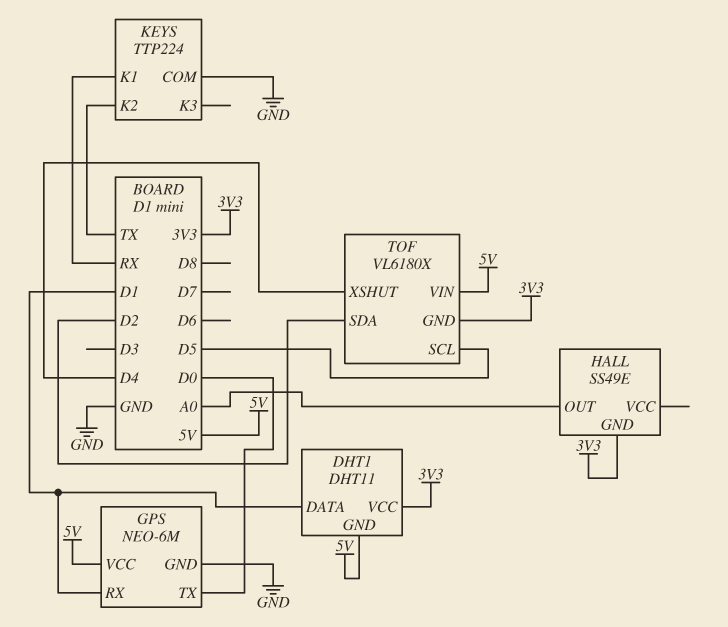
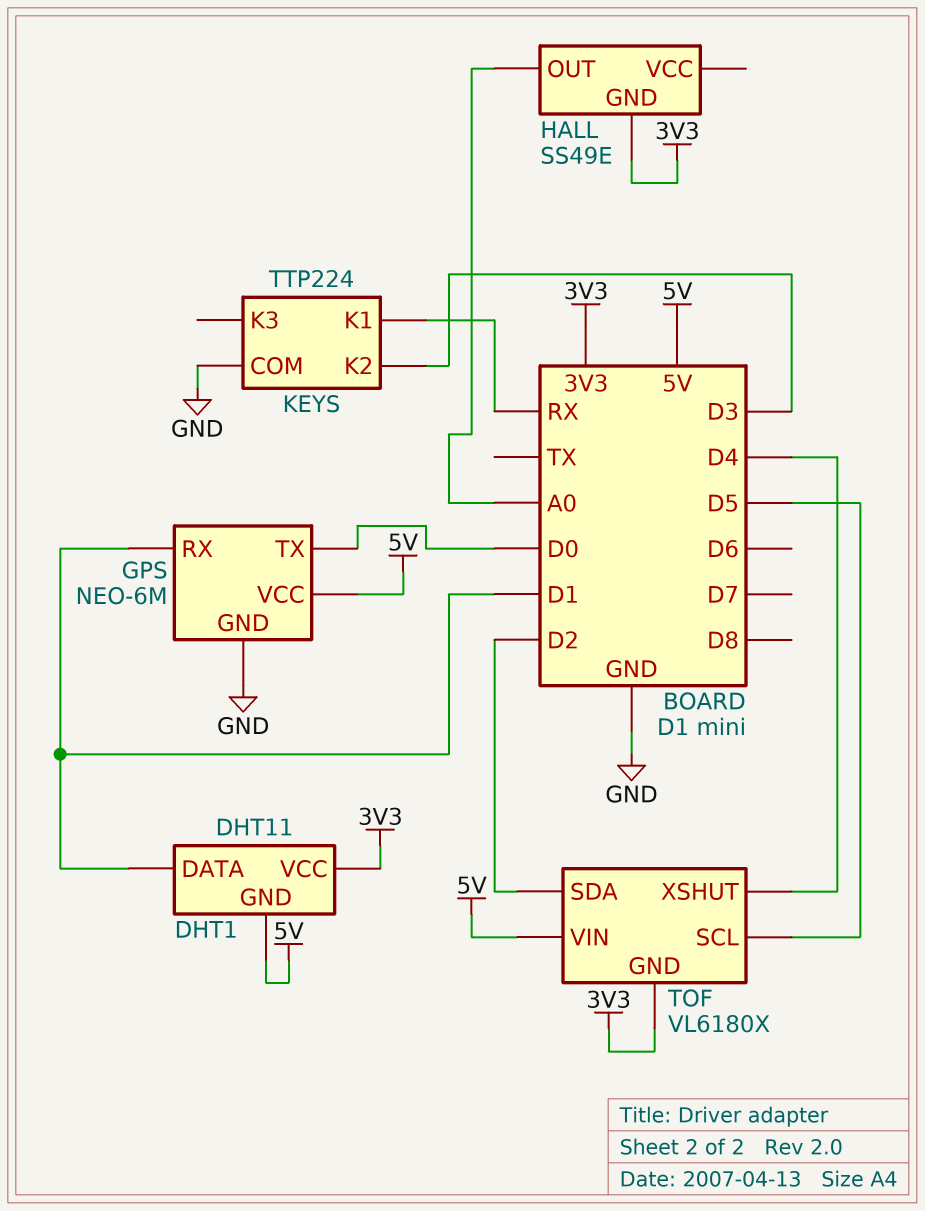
KEYS pin K2: TX -> D3

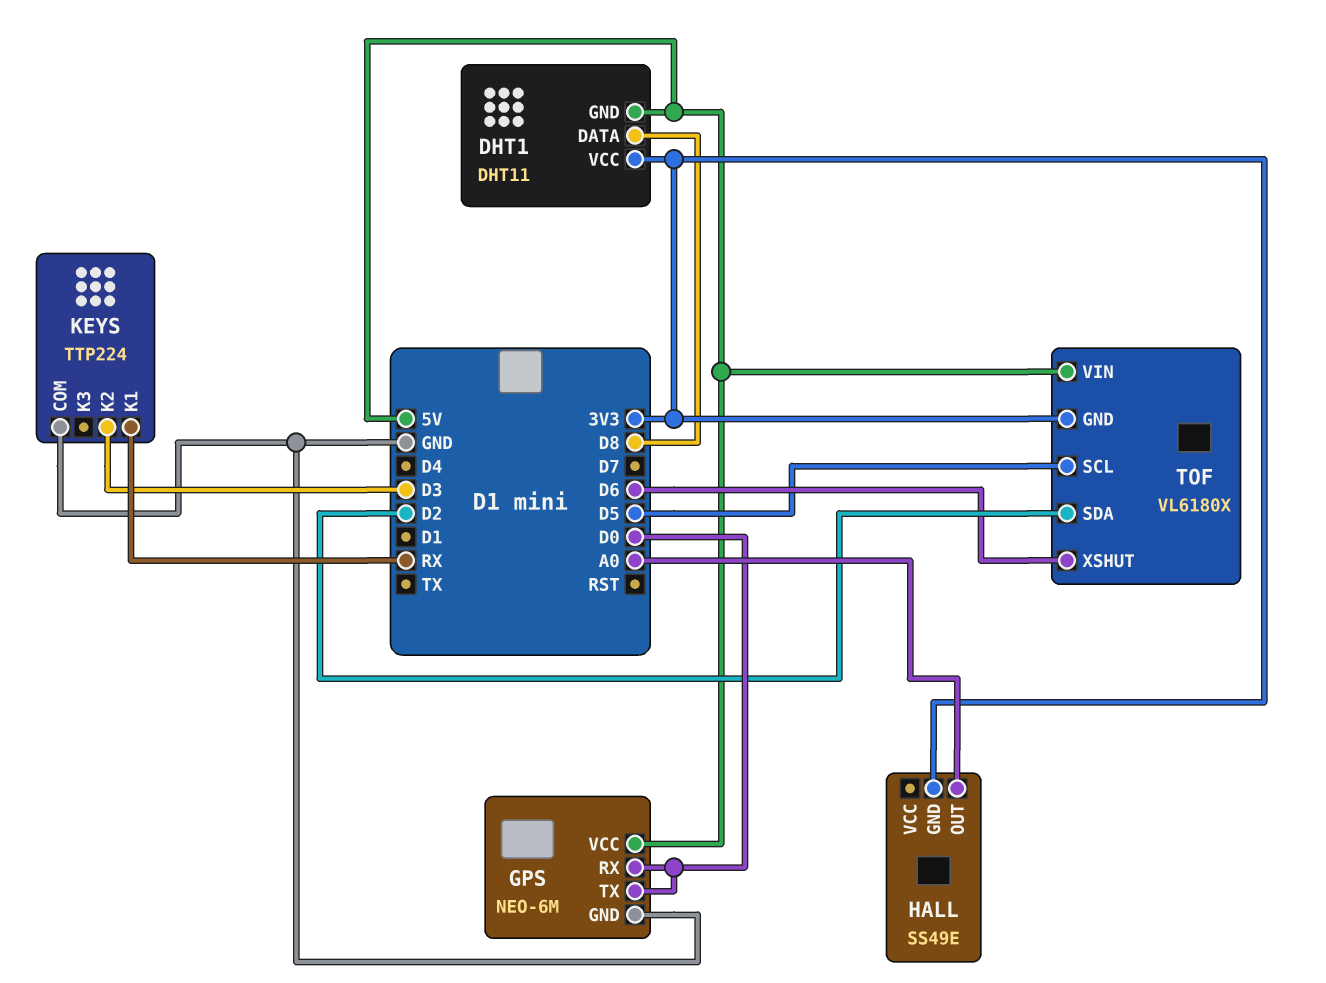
DHT1 pin DATA: D1 -> D8
GPS pin RX: D1 -> D0
TOF pin XSHUT: D4 -> D6

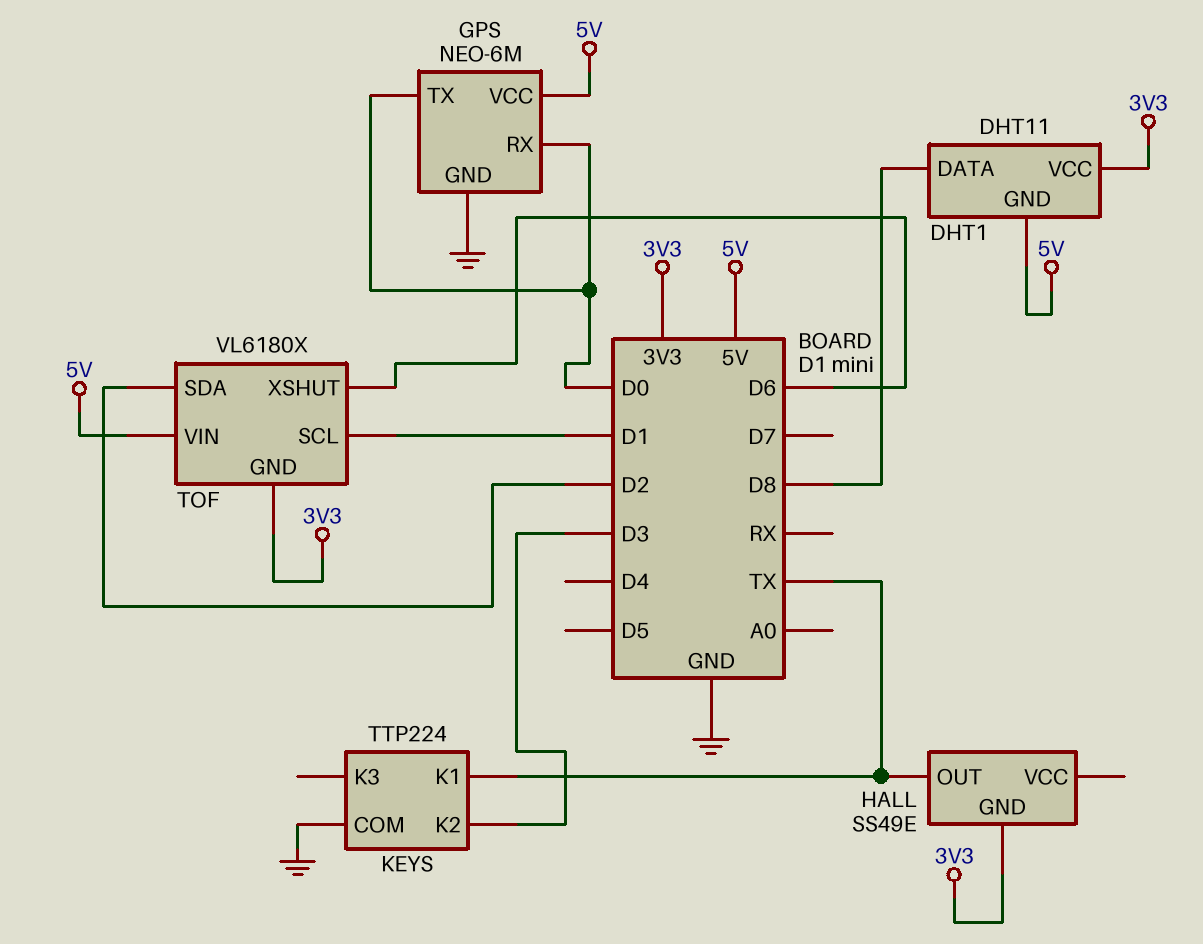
HALL pin OUT: A0 -> TX
KEYS pin K1: RX -> TX
TOF pin SCL: D5 -> D1

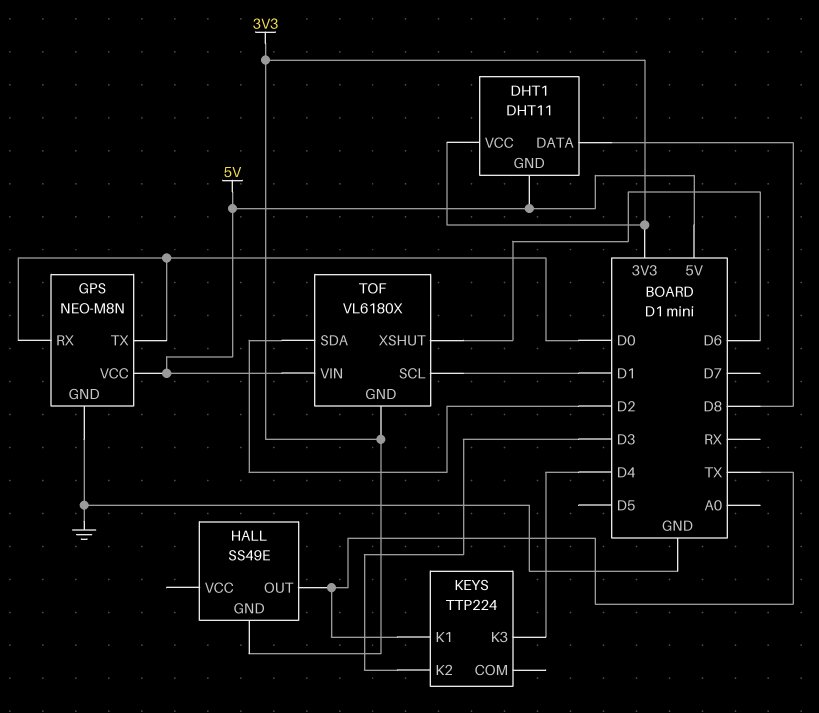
GPS: NEO-6M -> NEO-M8N
KEYS pin COM: GND -> none
KEYS pin K3: none -> D4

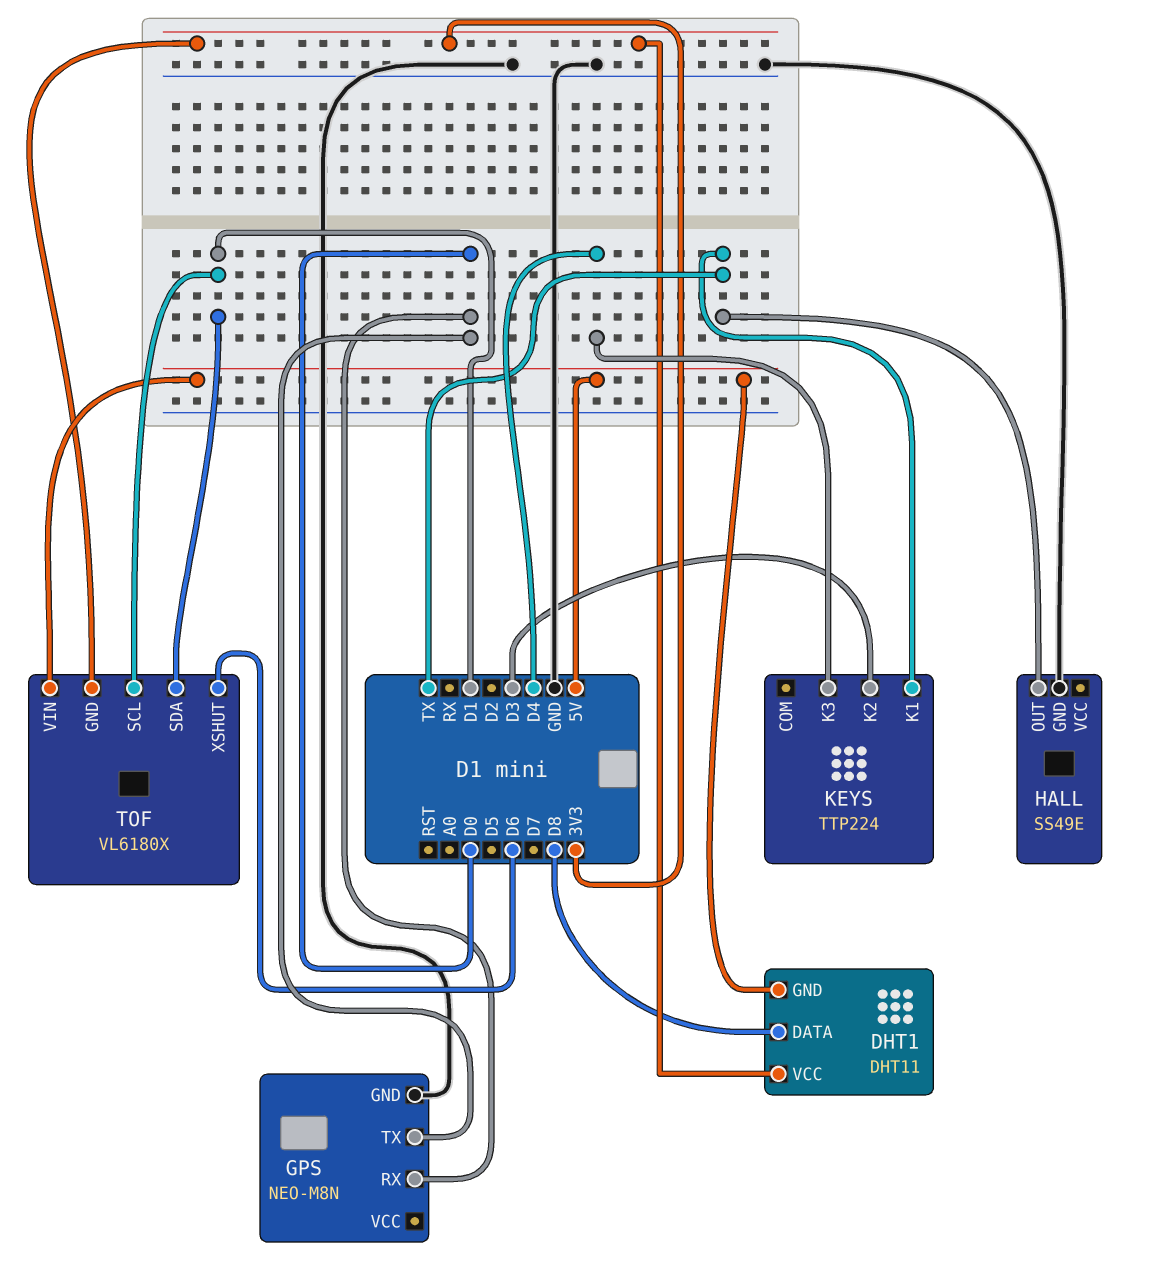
GPS pin VCC: 5V -> none
HALL pin GND: 3V3 -> GND
TOF pin SDA: D2 -> D1

